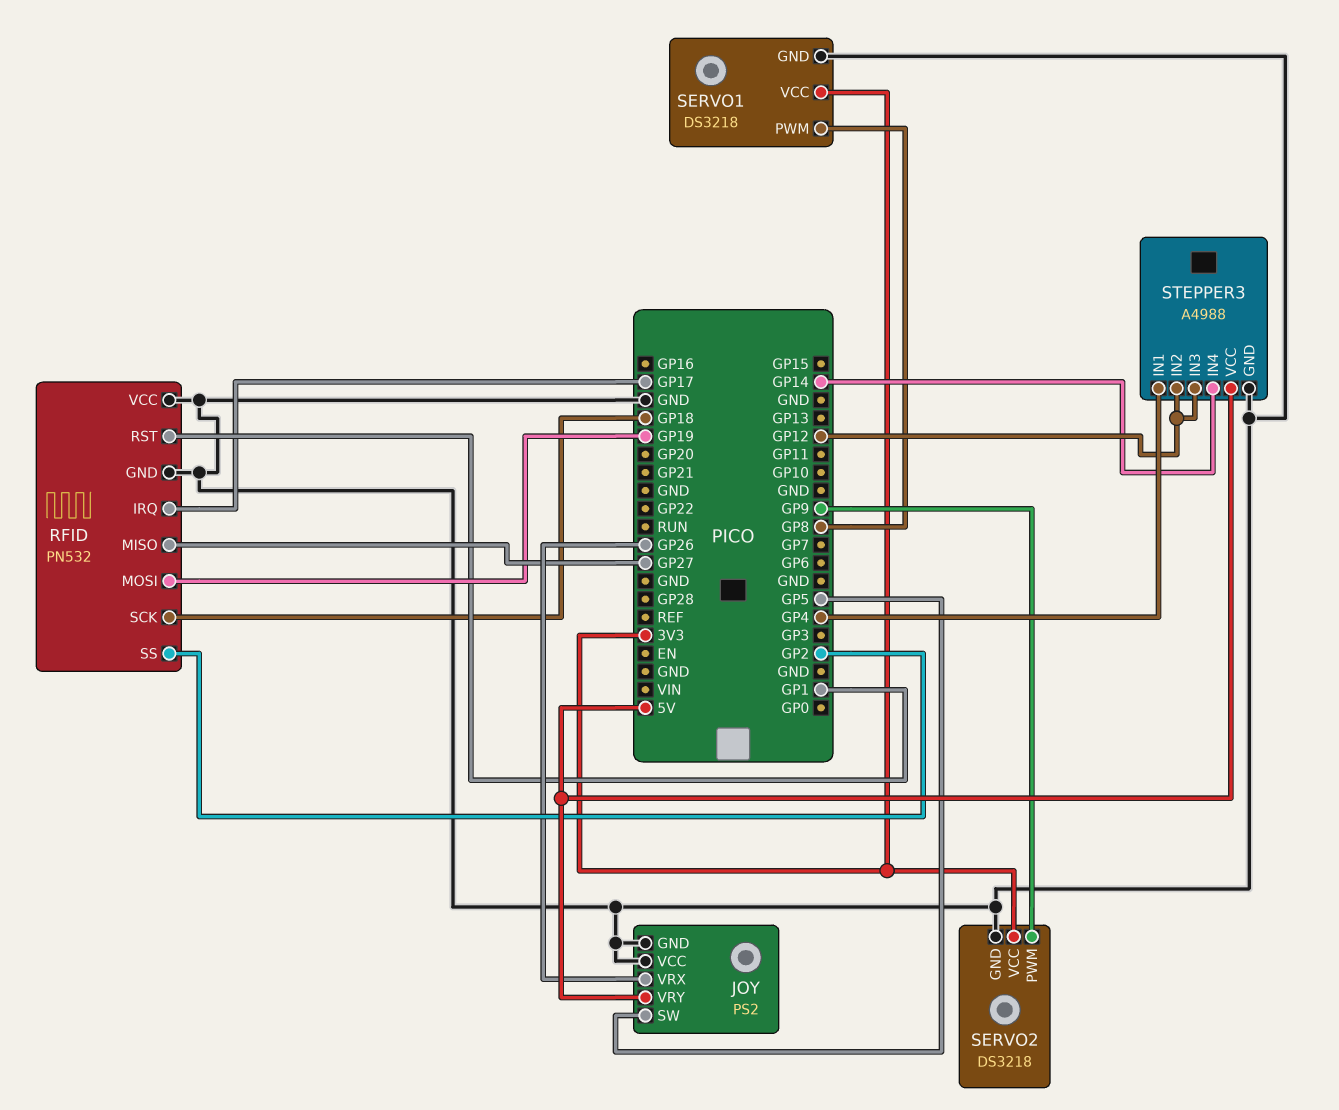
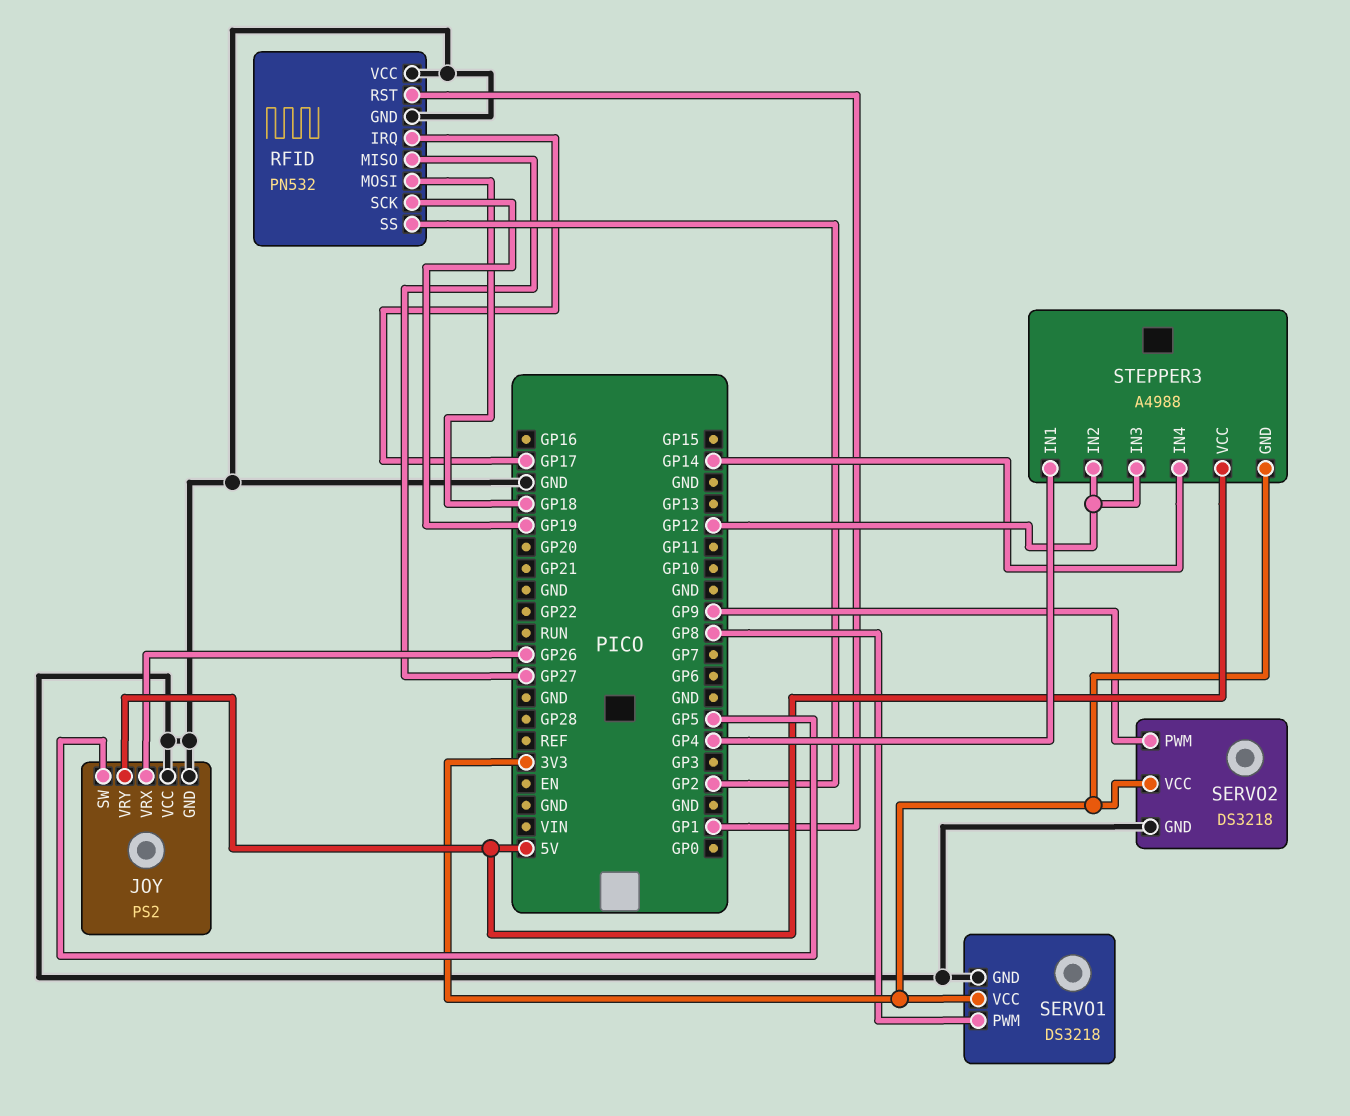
RFID pin MOSI: GP19 -> GP18
RFID pin SCK: GP18 -> GP19
STEPPER3 pin GND: GND -> 3V3

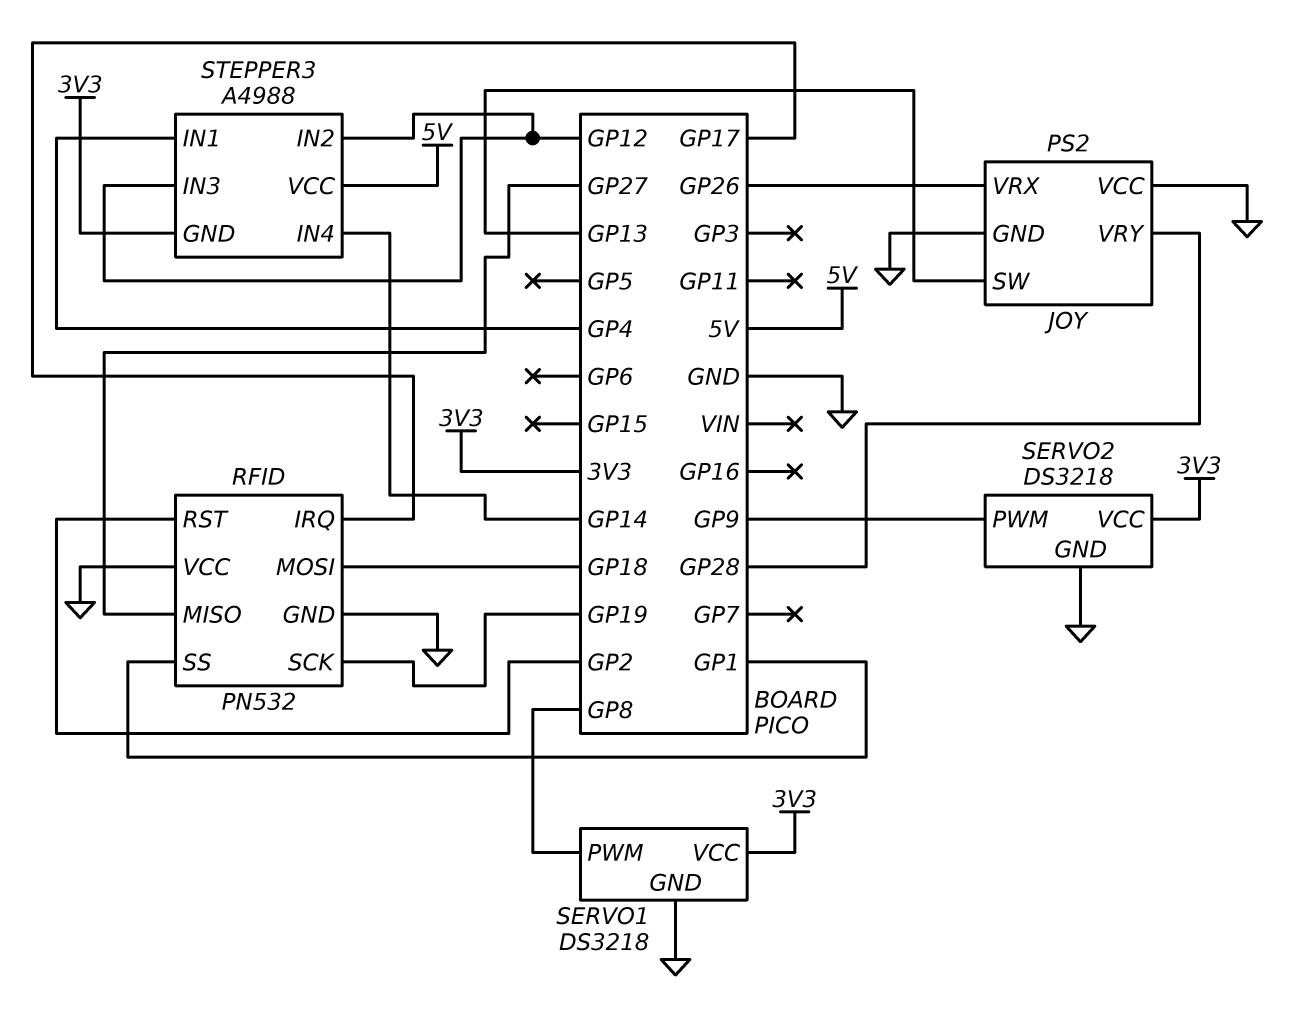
JOY pin SW: GP5 -> GP13
JOY pin VRY: 5V -> GP28
RFID pin RST: GP1 -> GP2
RFID pin SS: GP2 -> GP1

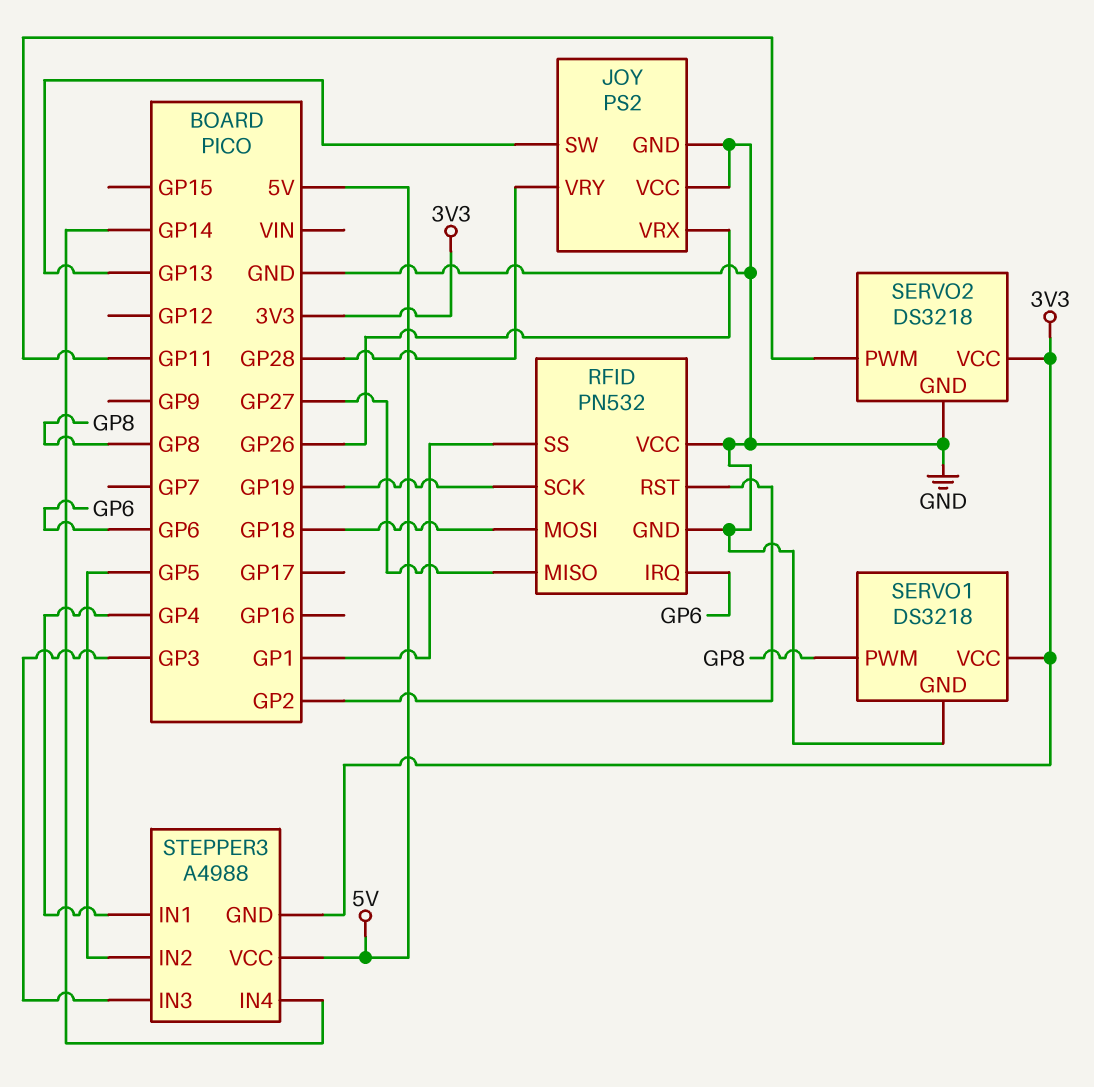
RFID pin IRQ: GP17 -> GP6
SERVO2 pin PWM: GP9 -> GP11
STEPPER3 pin IN2: GP12 -> GP5
STEPPER3 pin IN3: GP12 -> GP3

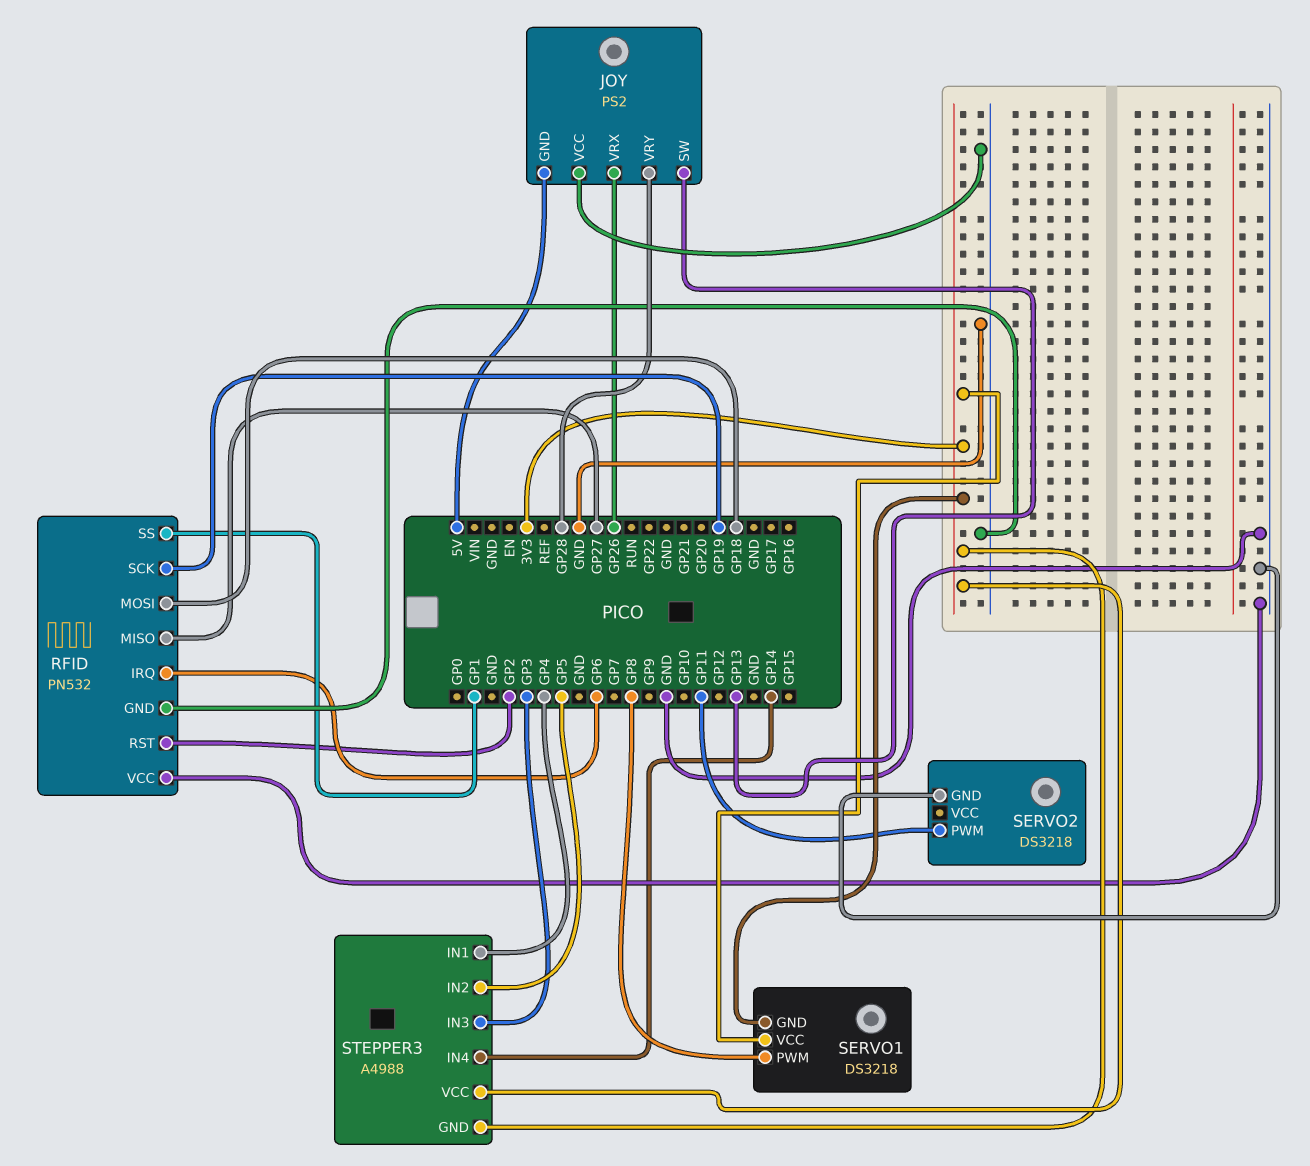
JOY pin GND: GND -> 5V
SERVO1 pin GND: GND -> 3V3
SERVO2 pin VCC: 3V3 -> none
STEPPER3 pin VCC: 5V -> 3V3

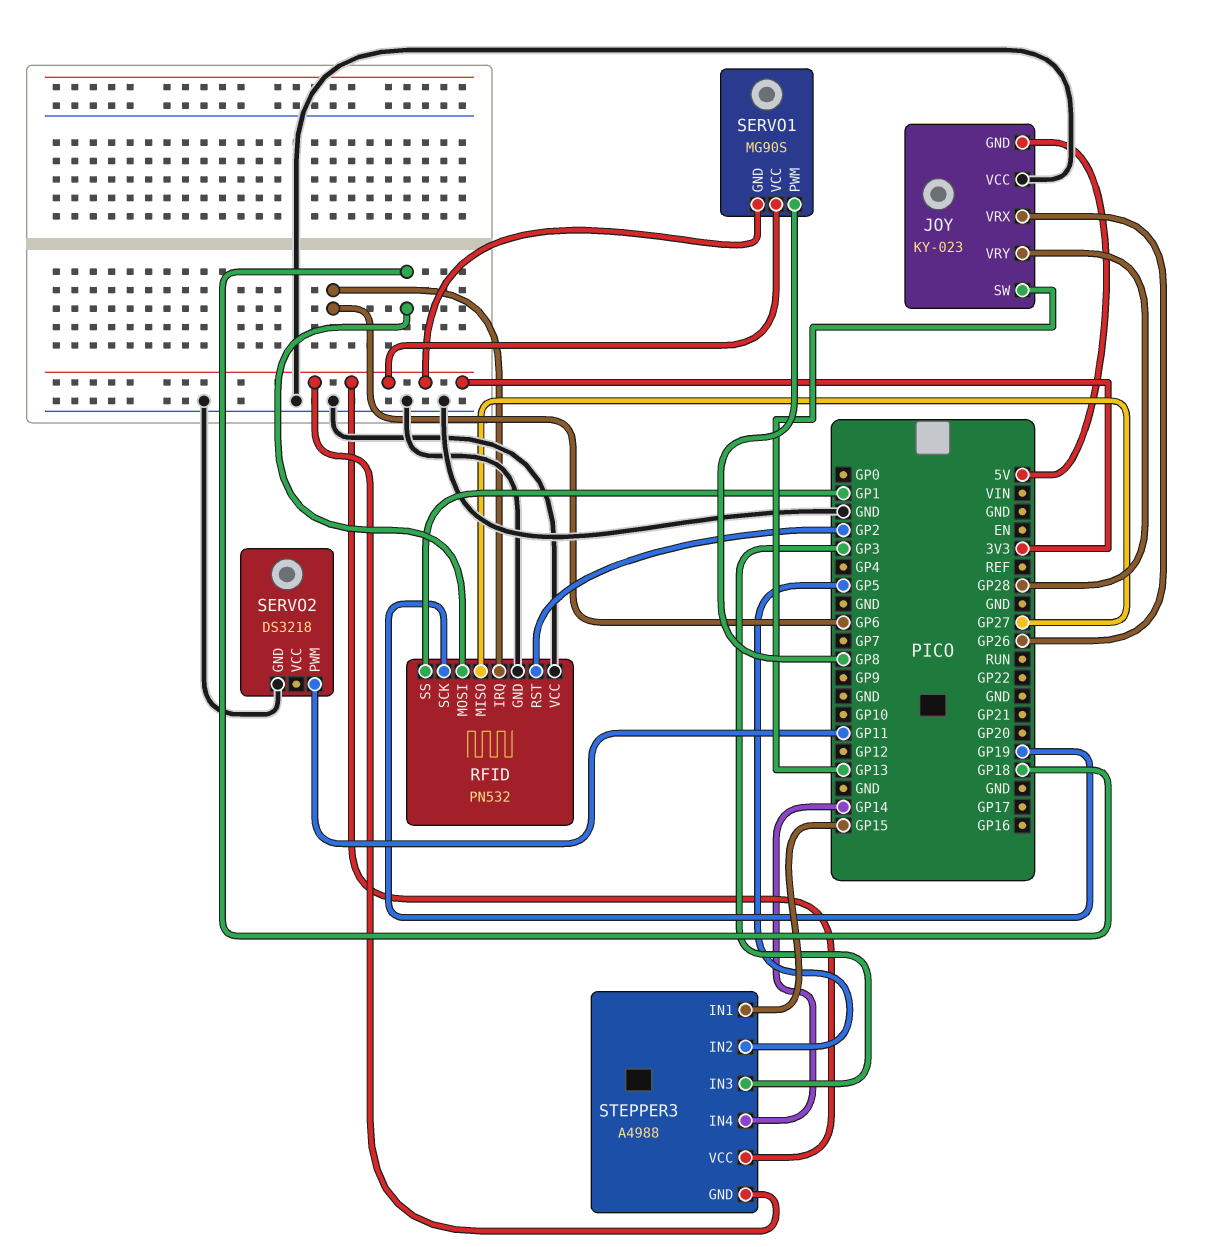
JOY: PS2 -> KY-023
SERVO1: DS3218 -> MG90S
STEPPER3 pin IN1: GP4 -> GP15

